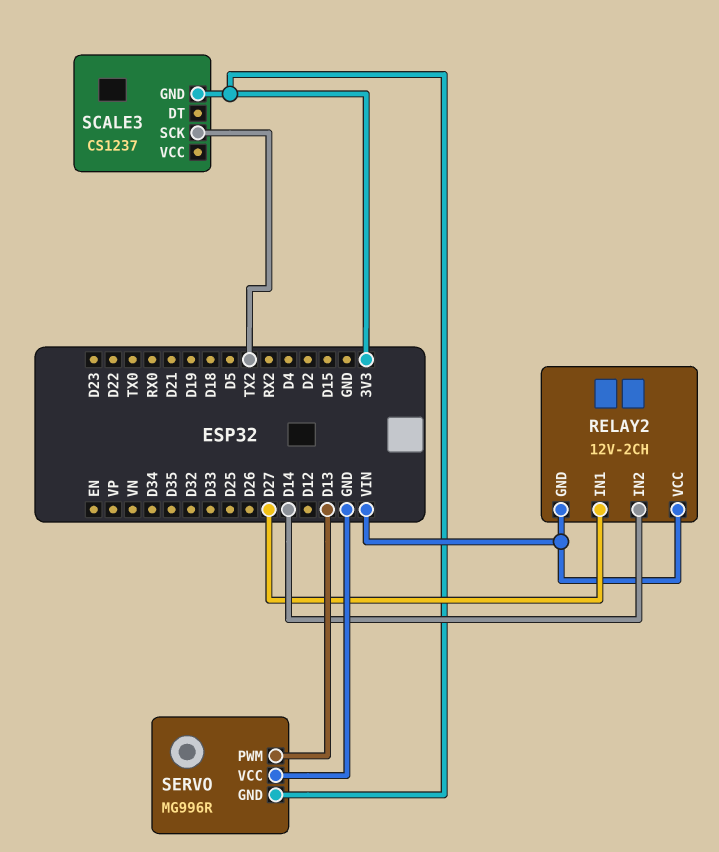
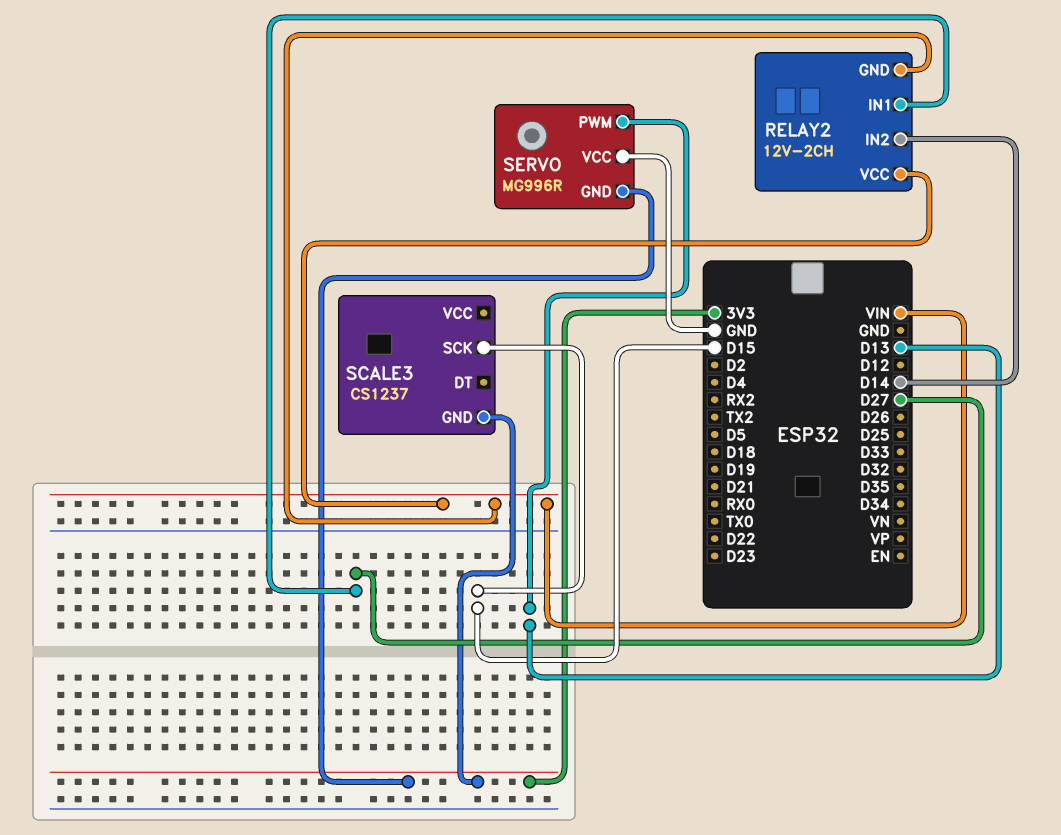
SCALE3 pin SCK: TX2 -> D15

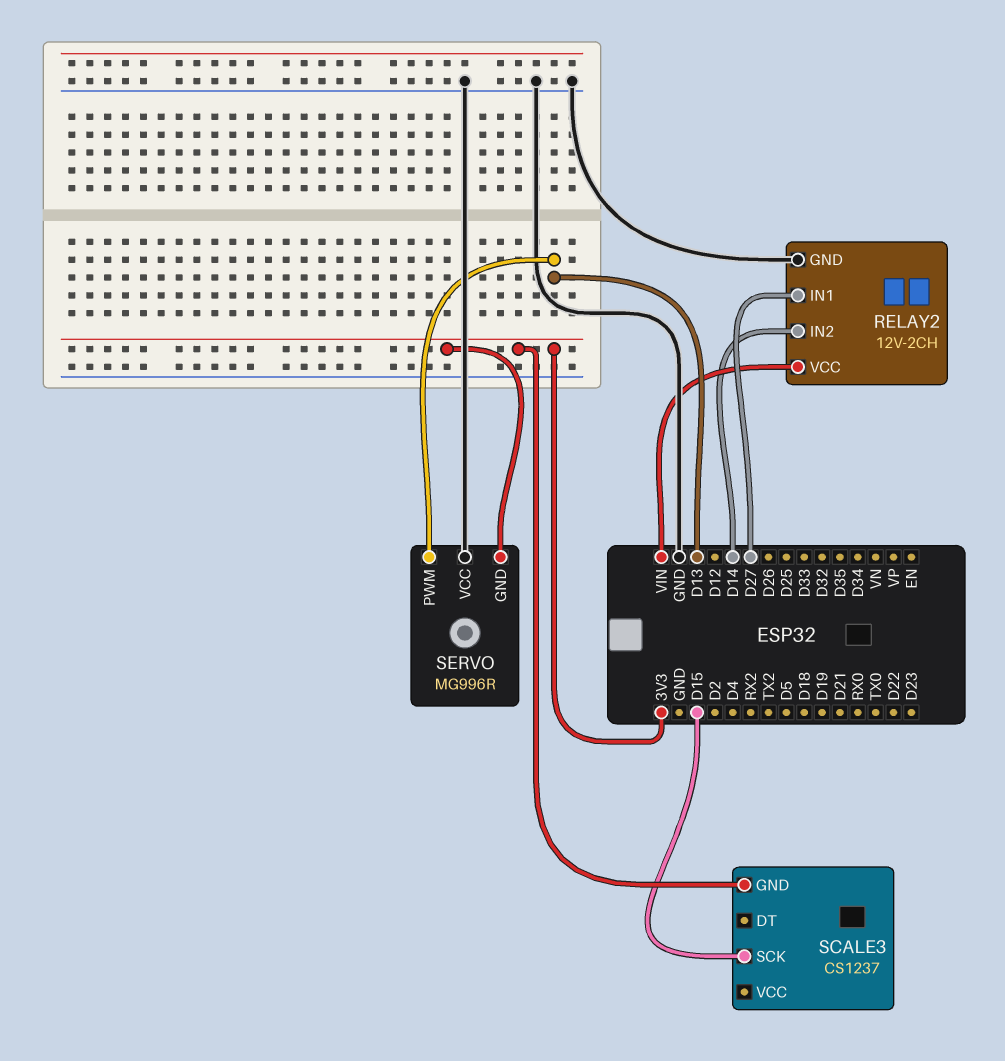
RELAY2 pin GND: VIN -> GND

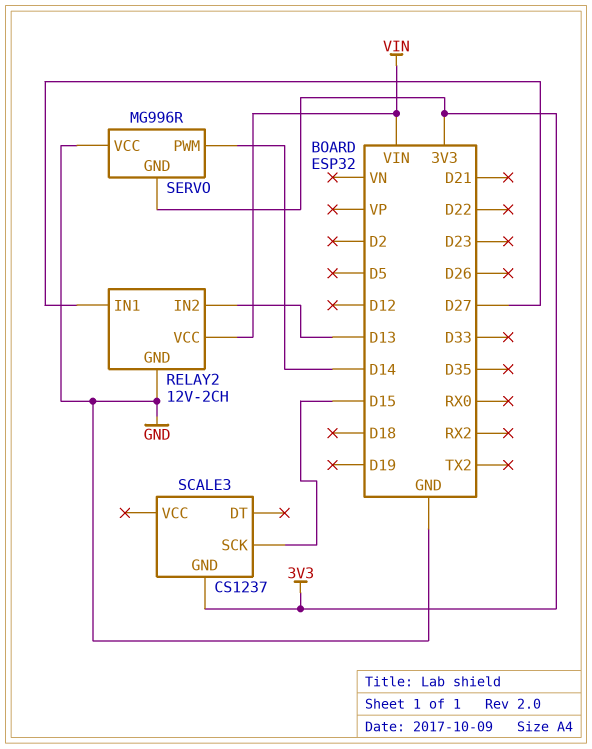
RELAY2 pin IN2: D14 -> D13
SERVO pin PWM: D13 -> D14

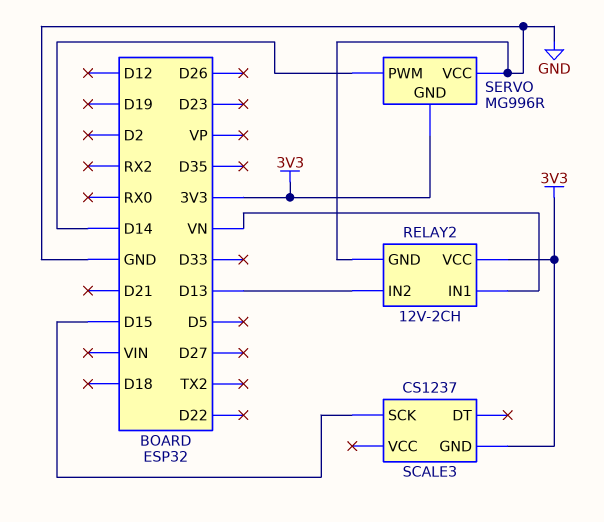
RELAY2 pin IN1: D27 -> VN
RELAY2 pin VCC: VIN -> 3V3

